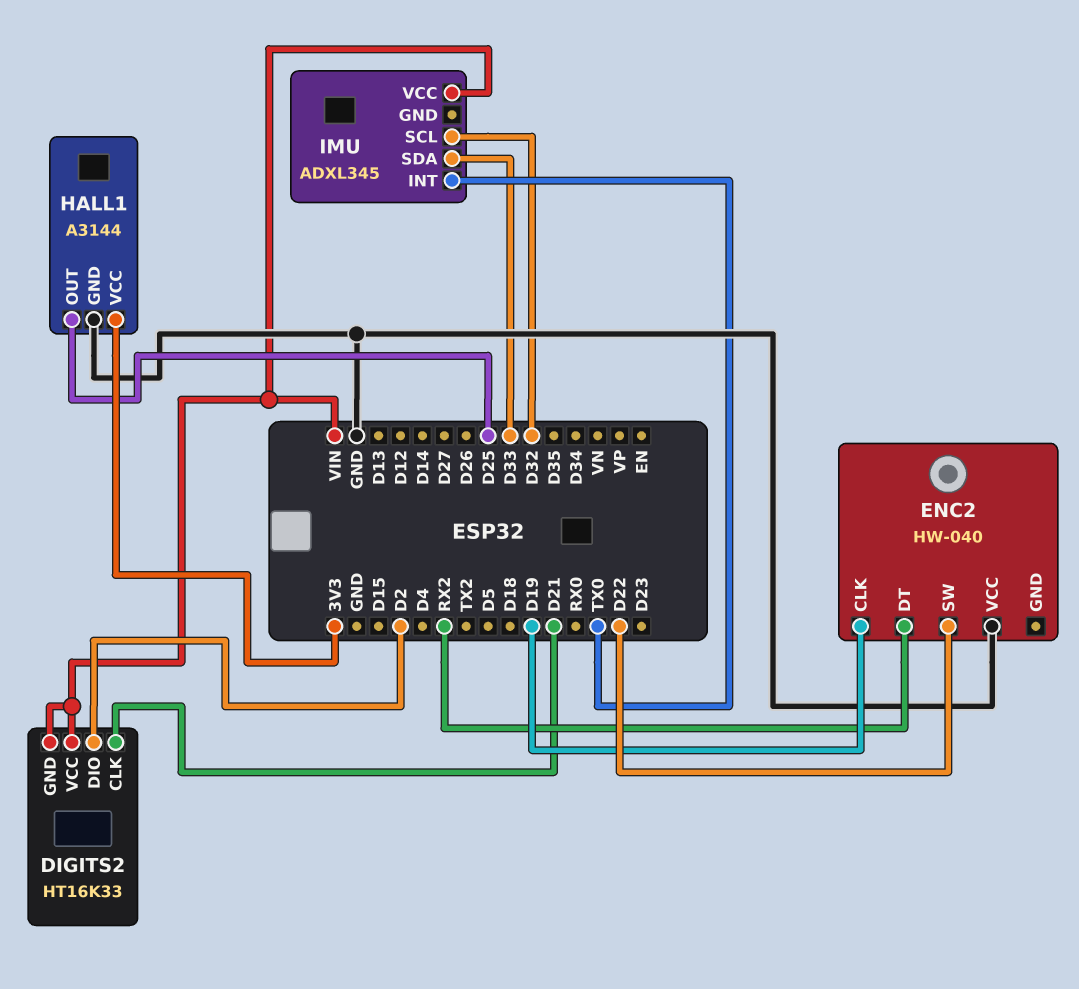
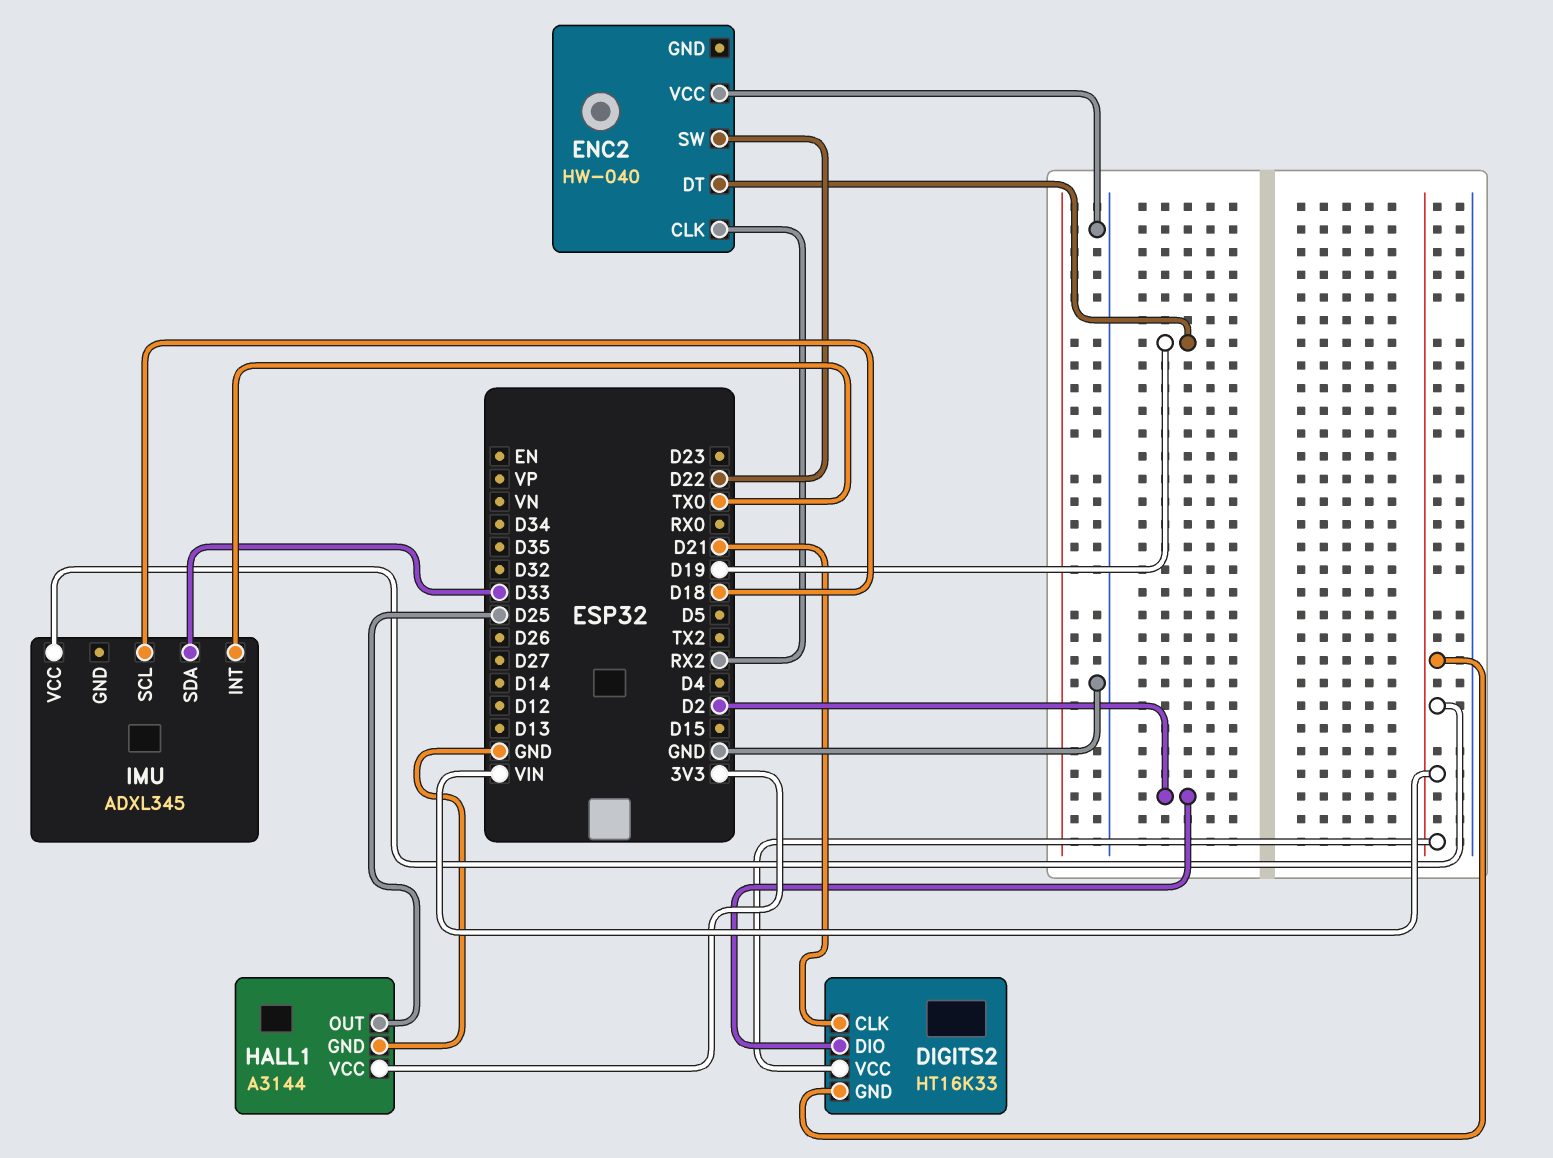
ENC2 pin CLK: D19 -> RX2
ENC2 pin DT: RX2 -> D19
IMU pin SCL: D32 -> D18

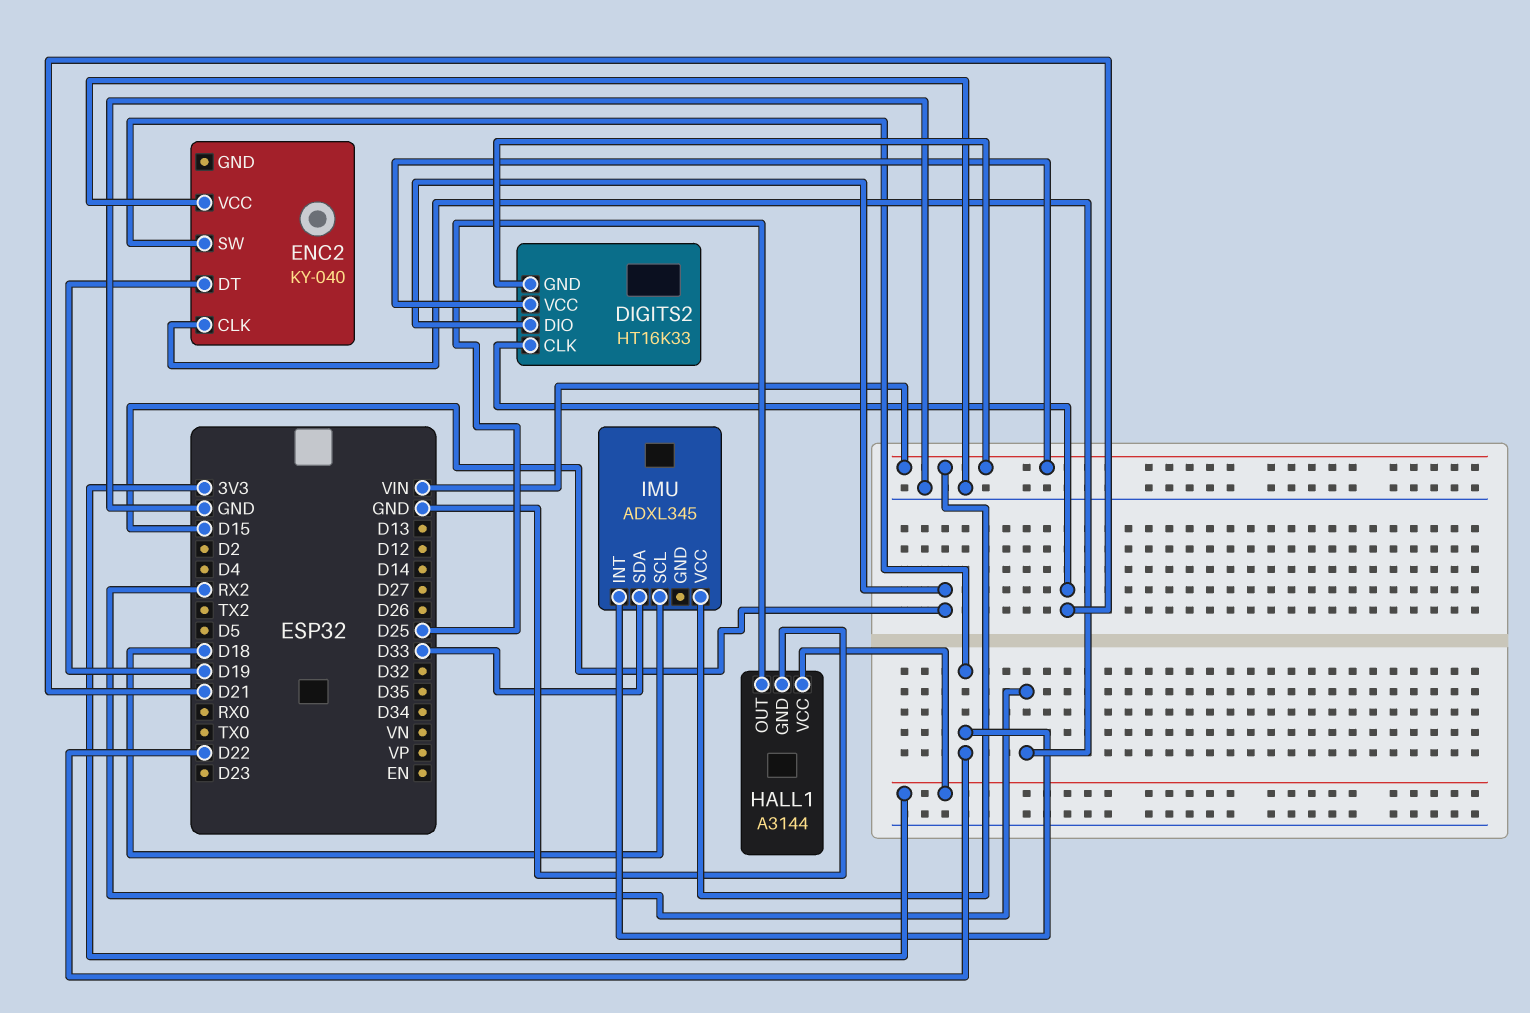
DIGITS2 pin DIO: D2 -> D15
ENC2: HW-040 -> KY-040
IMU pin INT: TX0 -> D22

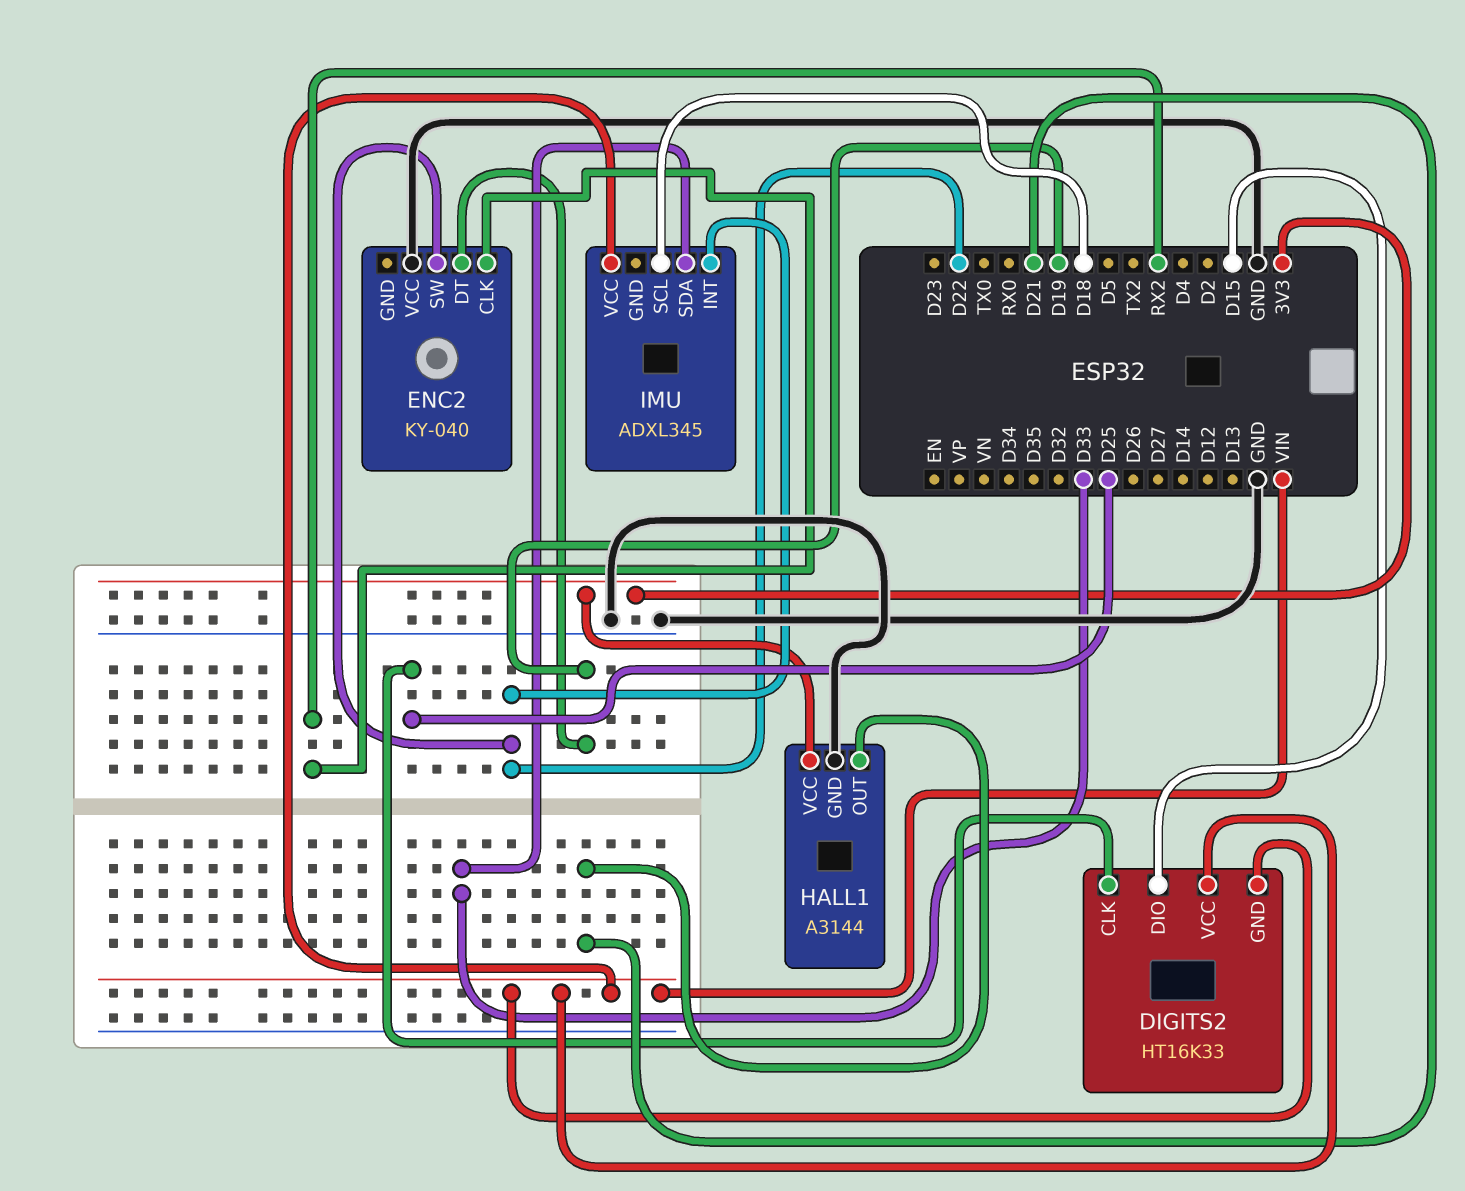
DIGITS2 pin CLK: D21 -> D25
HALL1 pin OUT: D25 -> D21

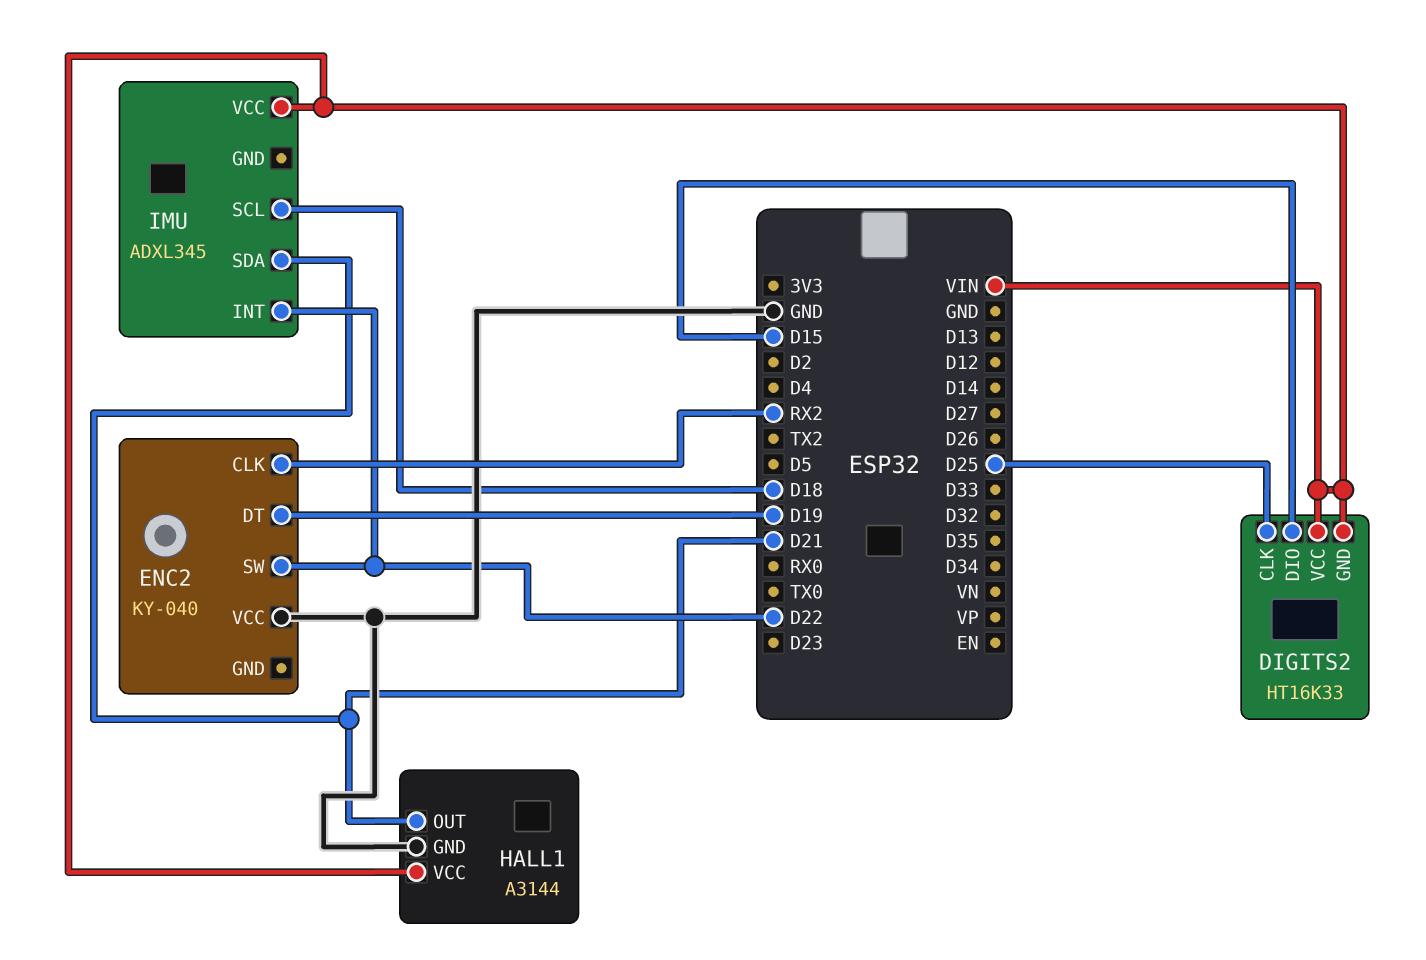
HALL1 pin VCC: 3V3 -> VIN
IMU pin SDA: D33 -> D21

